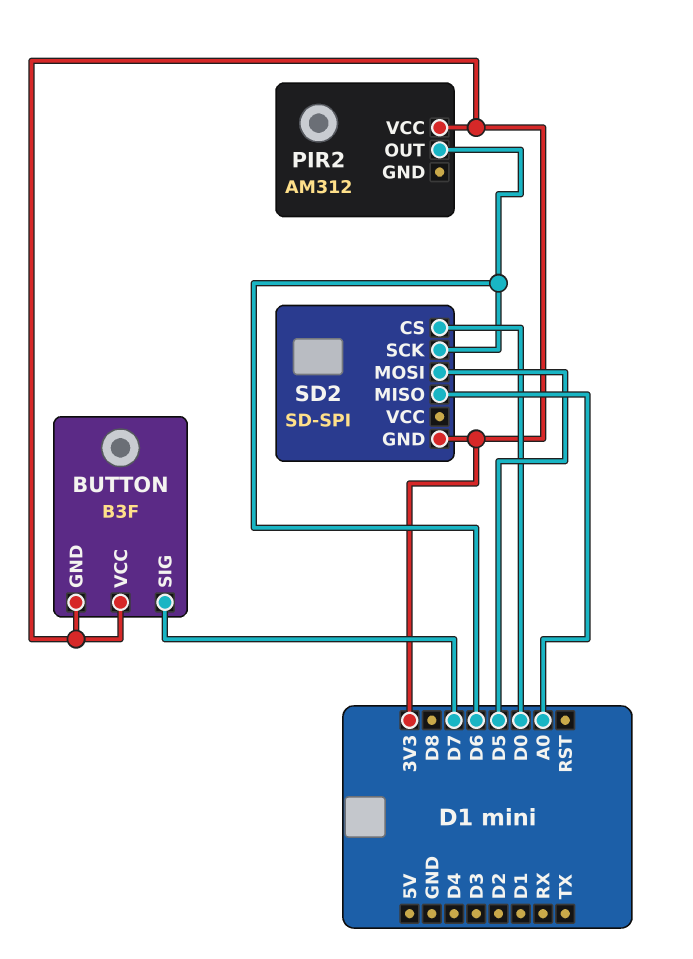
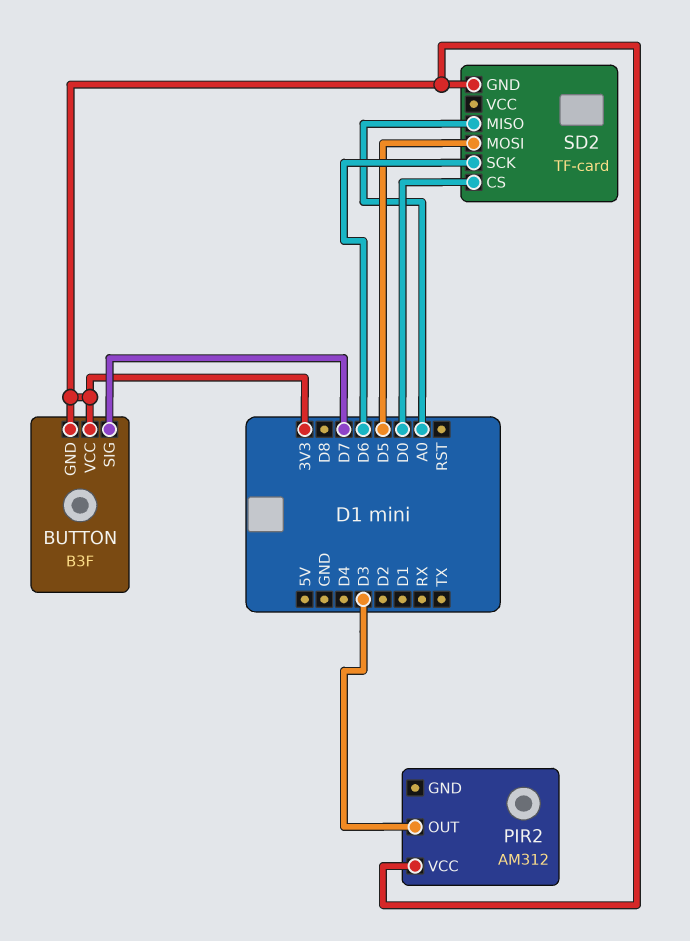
PIR2 pin OUT: D6 -> D3
SD2: SD-SPI -> TF-card

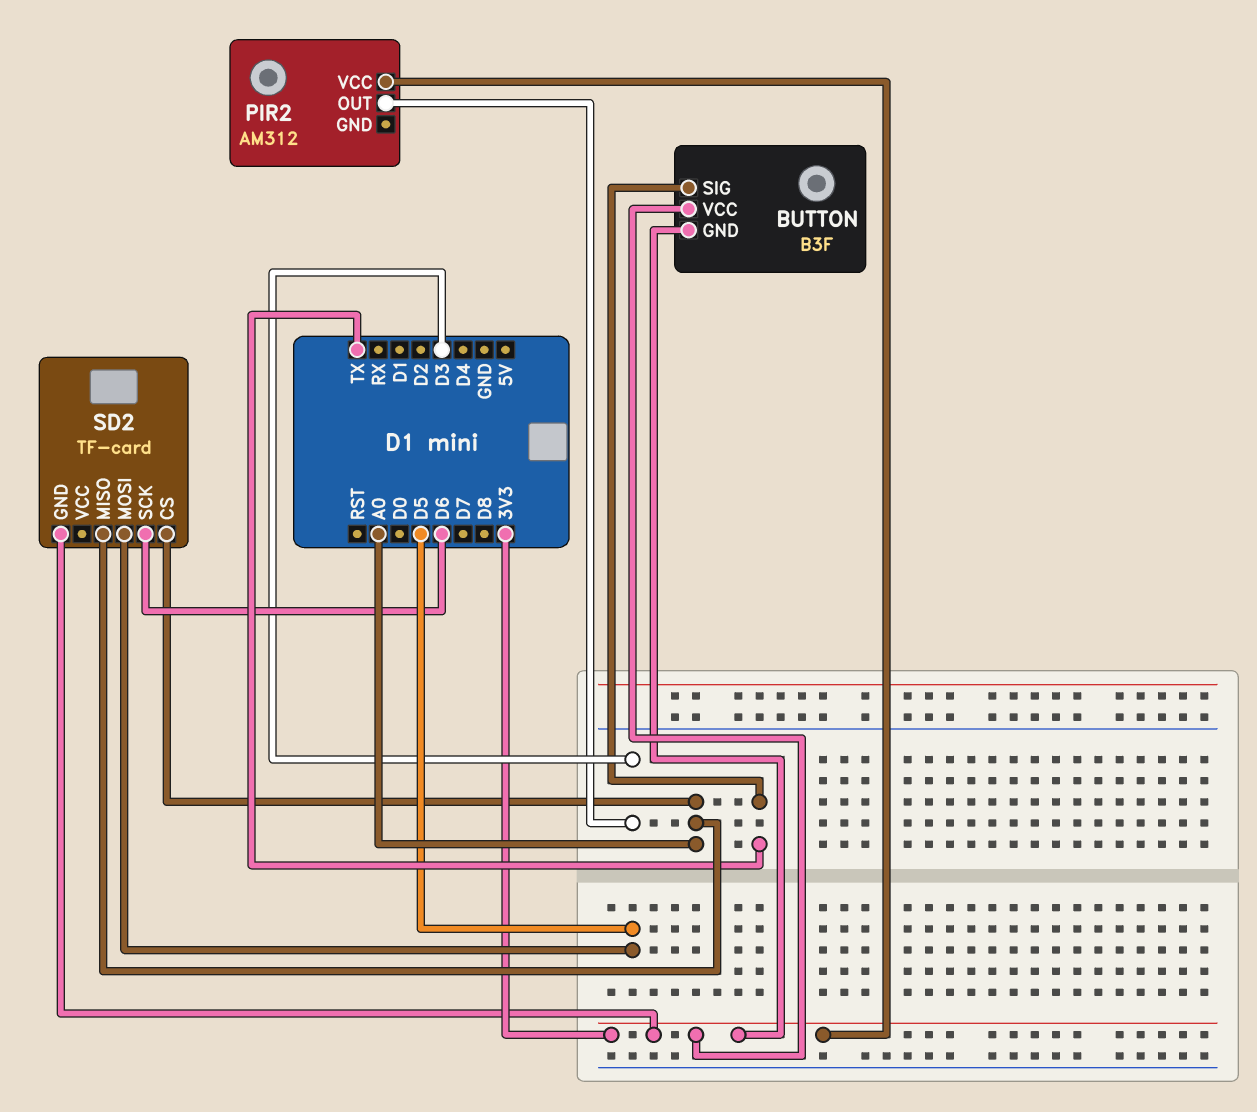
BUTTON pin SIG: D7 -> TX
SD2 pin CS: D0 -> A0

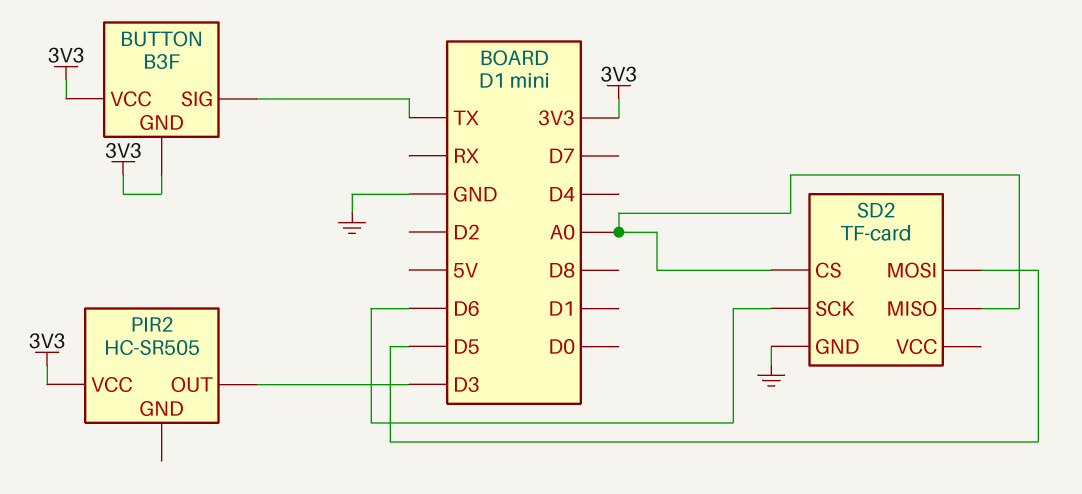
PIR2: AM312 -> HC-SR505
SD2 pin GND: 3V3 -> GND

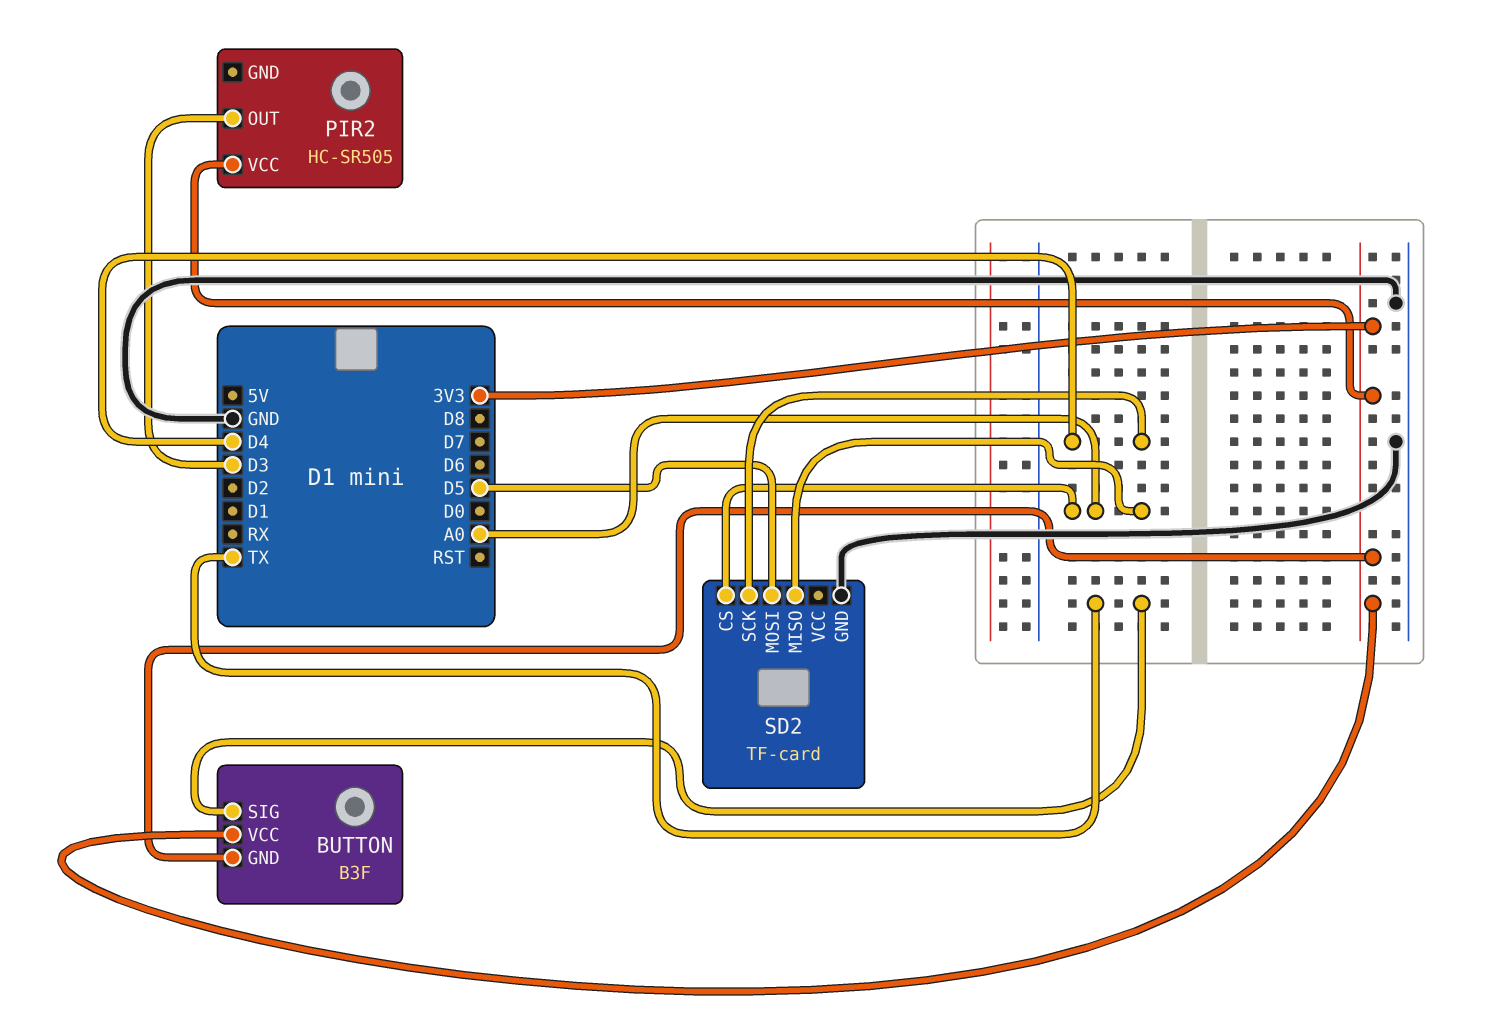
SD2 pin SCK: D6 -> D4

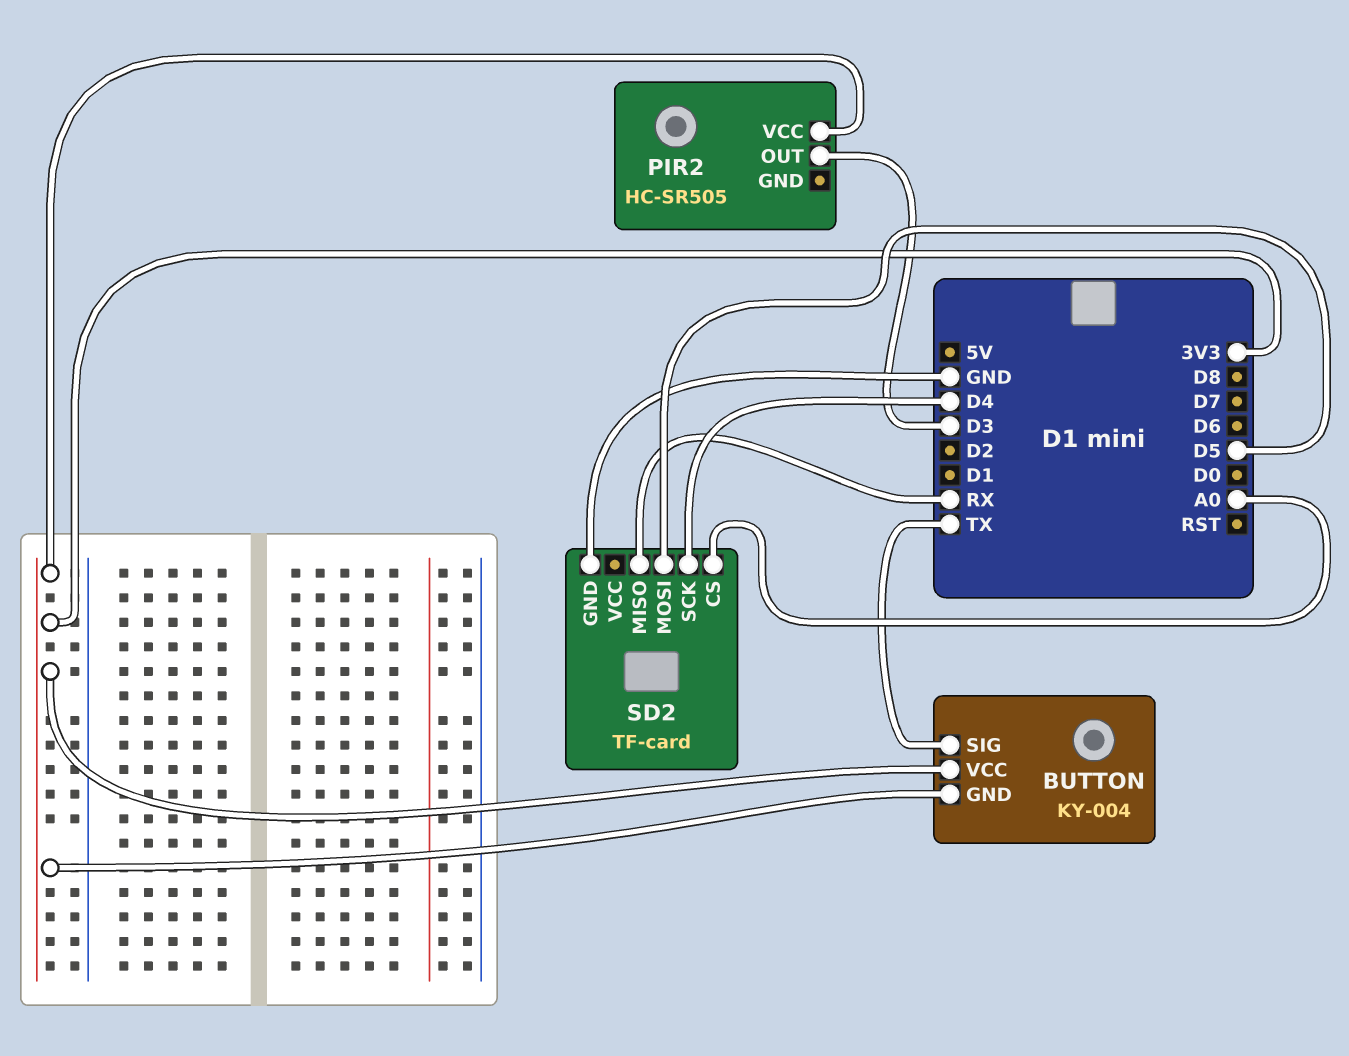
BUTTON: B3F -> KY-004
SD2 pin MISO: A0 -> RX

